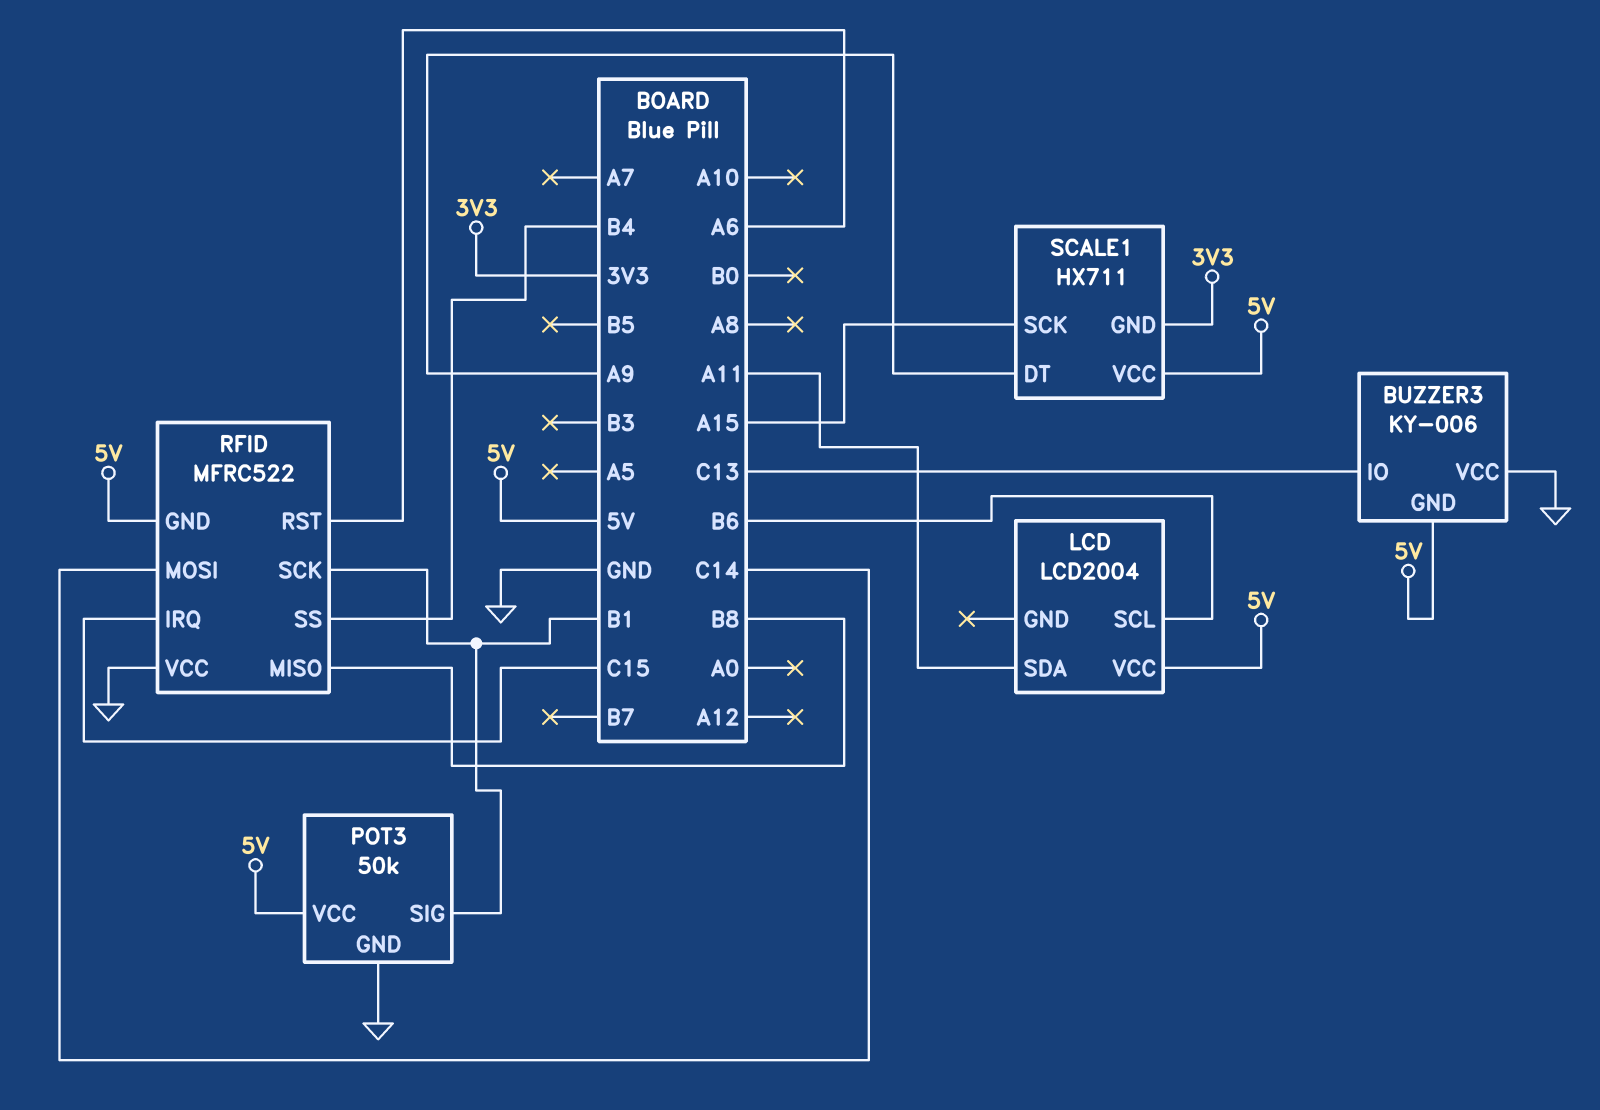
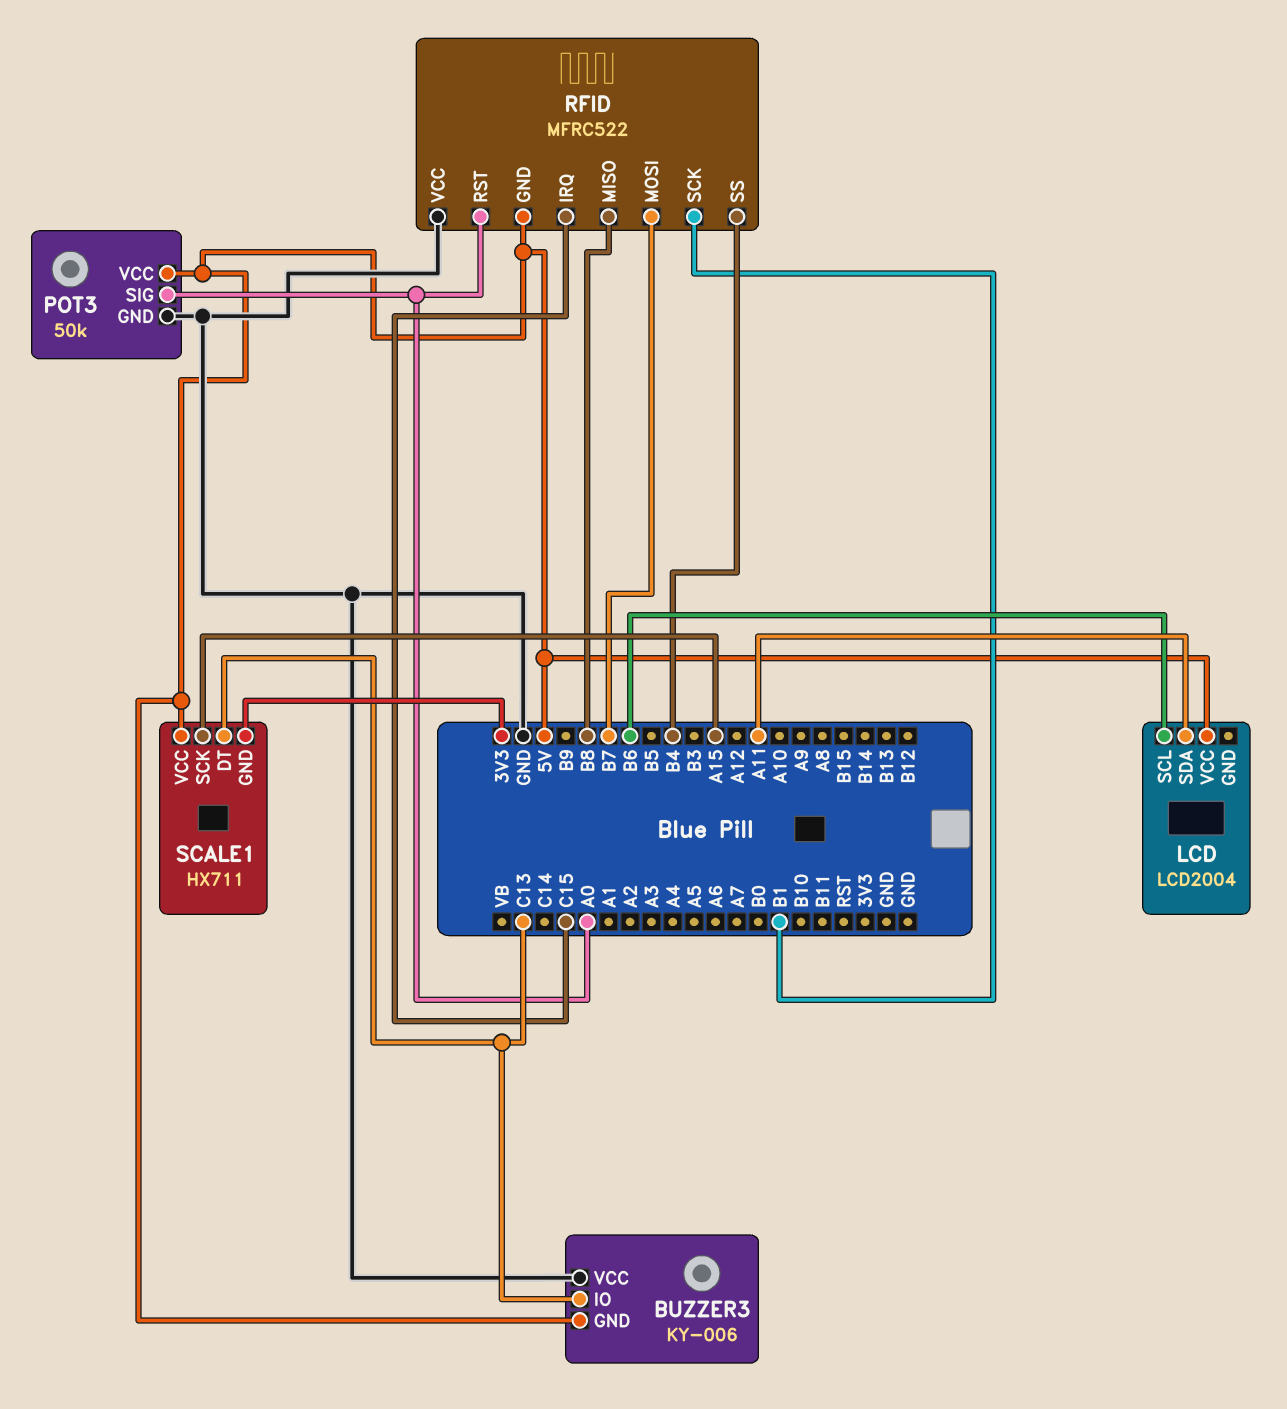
POT3 pin SIG: B1 -> A0
RFID pin MOSI: C14 -> B7
RFID pin RST: A6 -> A0
SCALE1 pin DT: A9 -> C13

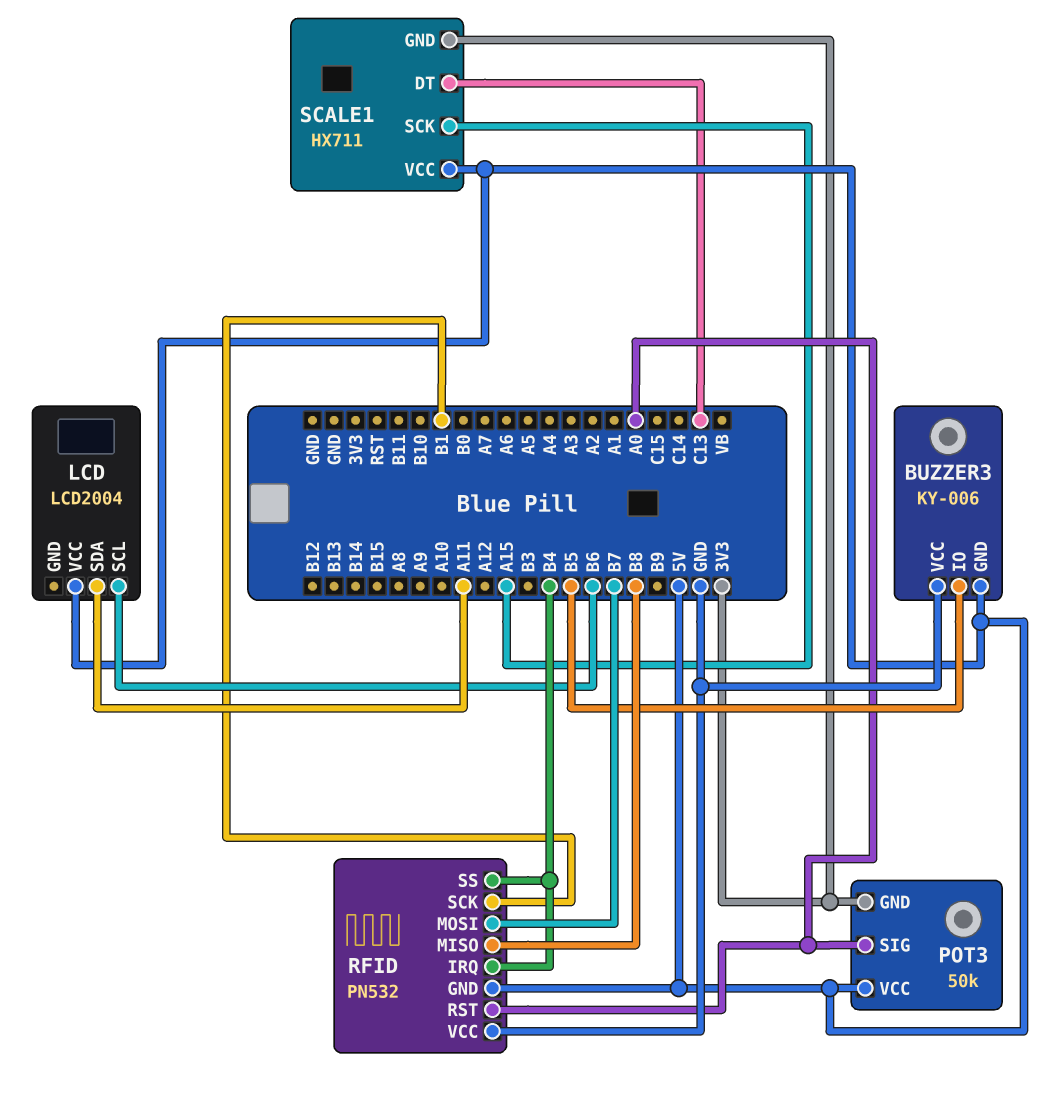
BUZZER3 pin IO: C13 -> B5
POT3 pin GND: GND -> 3V3
RFID: MFRC522 -> PN532
RFID pin IRQ: C15 -> B4

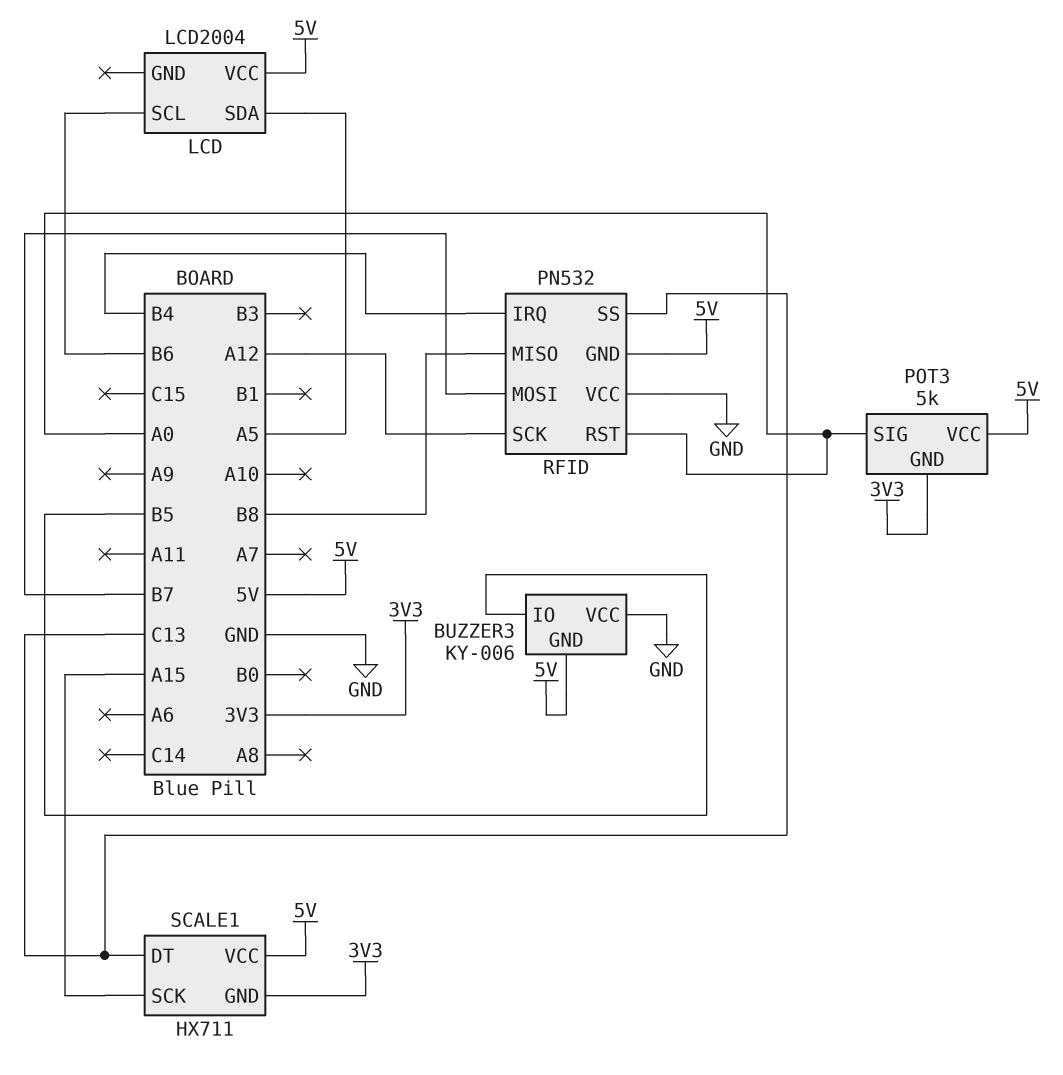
LCD pin SDA: A11 -> A5
POT3: 50k -> 5k
RFID pin SCK: B1 -> A12
RFID pin SS: B4 -> C13

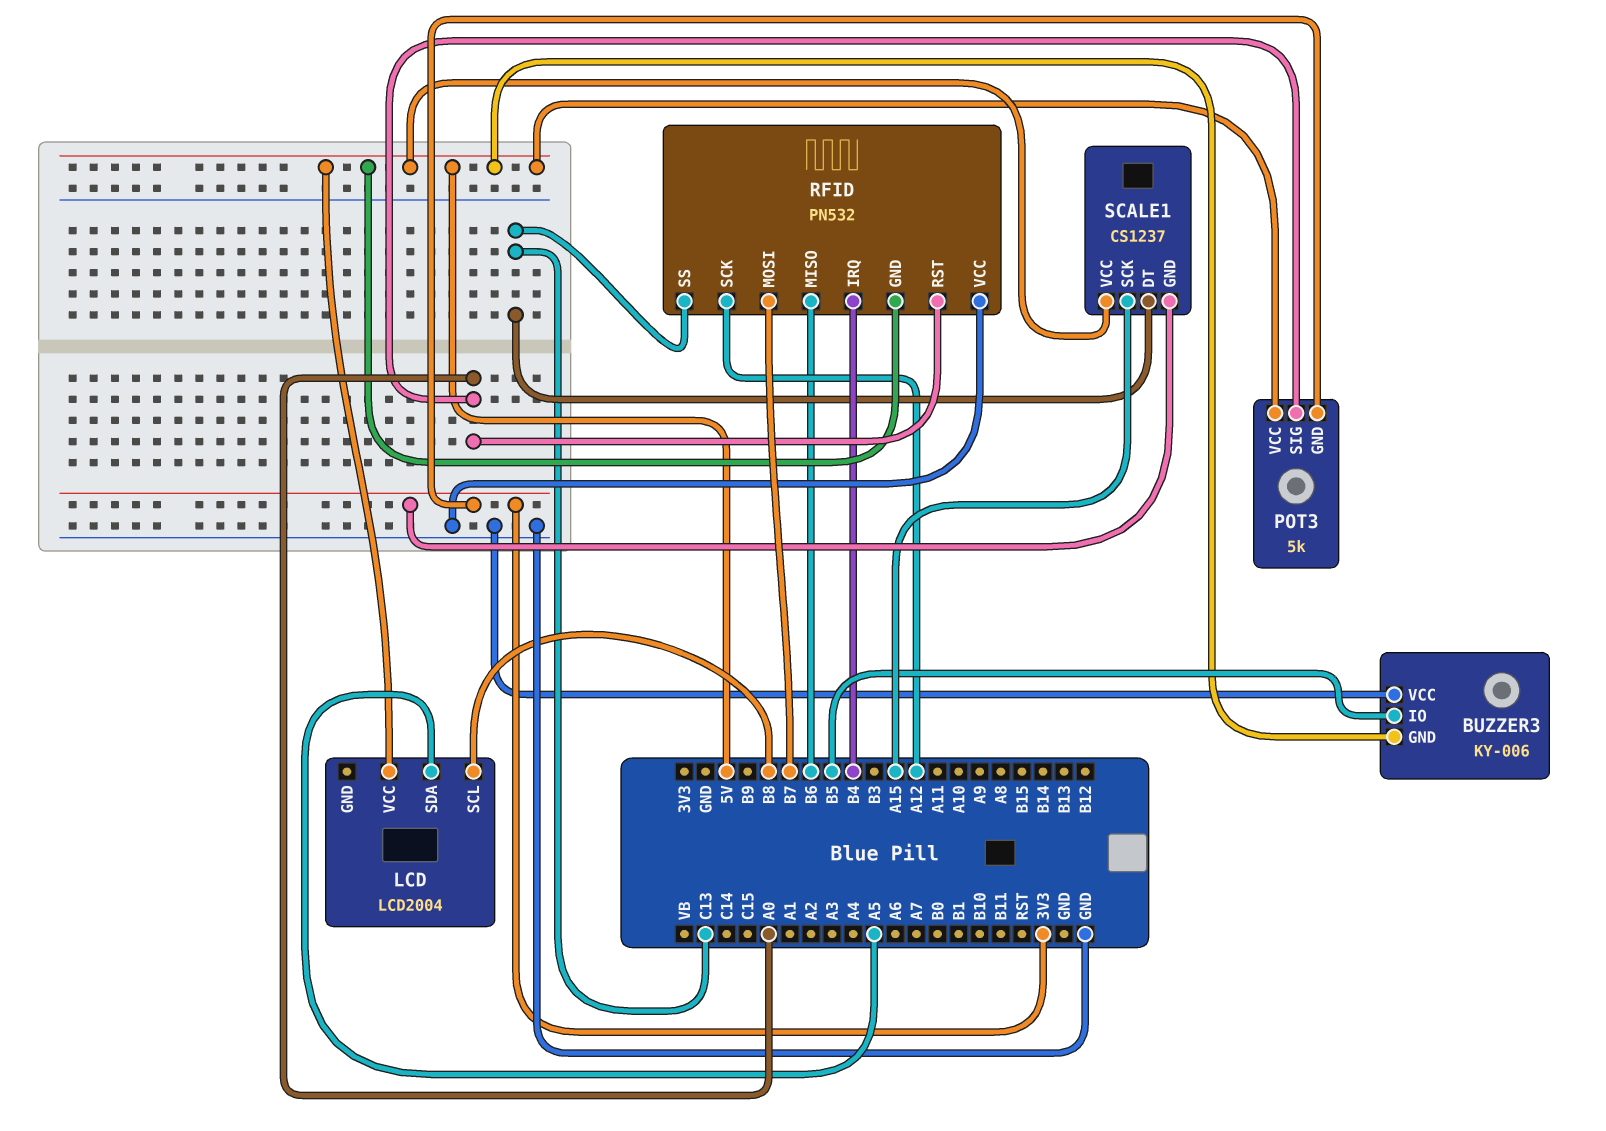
LCD pin SCL: B6 -> B8
RFID pin MISO: B8 -> B6
SCALE1: HX711 -> CS1237

